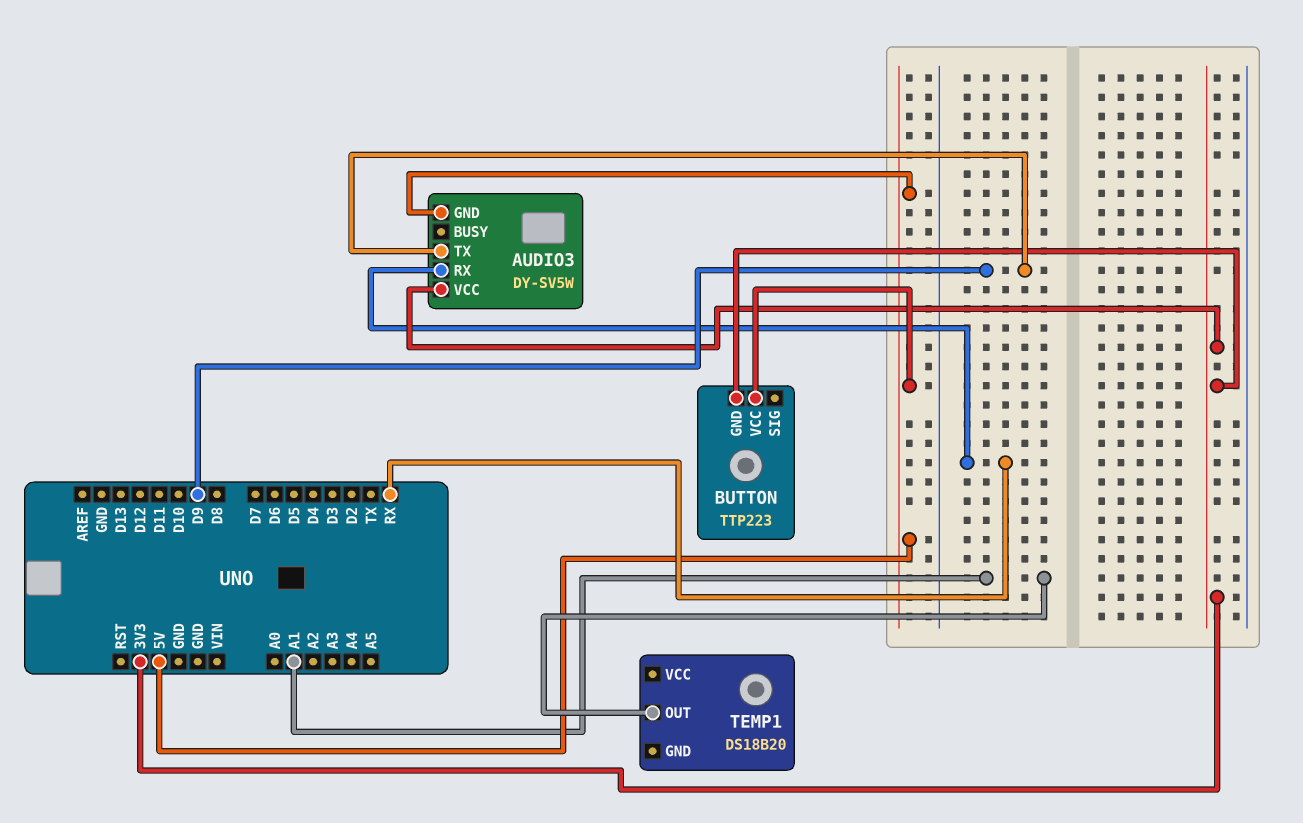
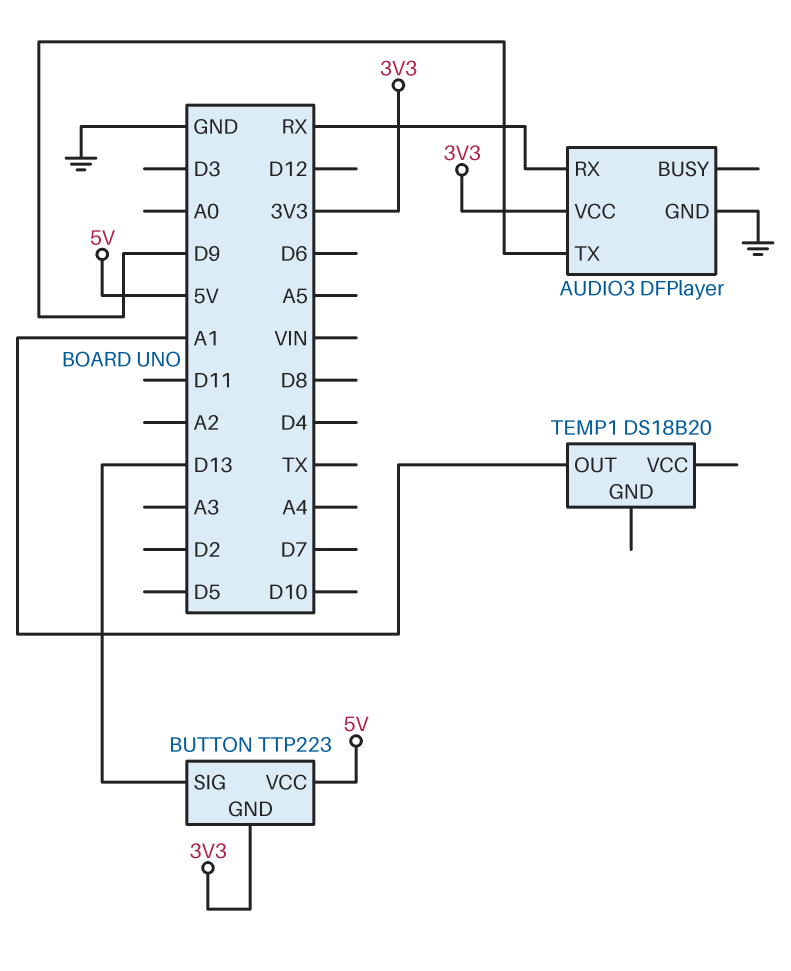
AUDIO3: DY-SV5W -> DFPlayer
AUDIO3 pin GND: 5V -> GND
BUTTON pin SIG: none -> D13

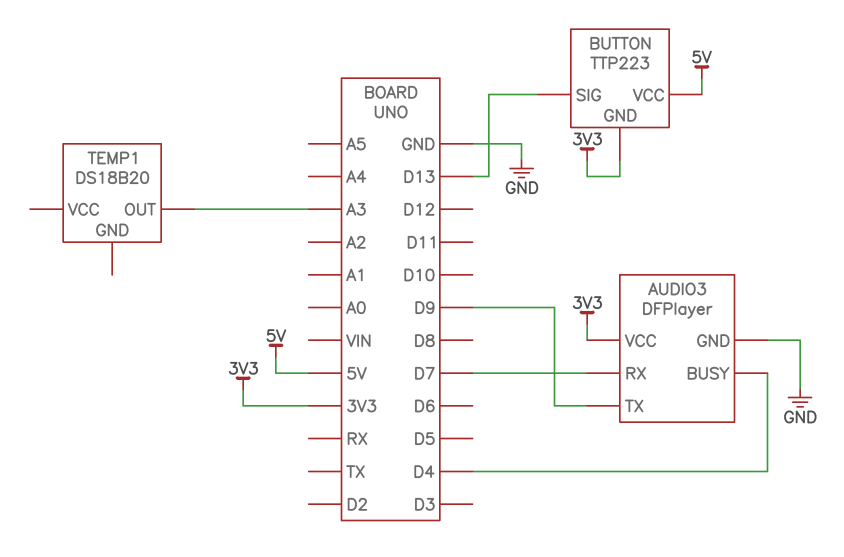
AUDIO3 pin BUSY: none -> D4
AUDIO3 pin RX: RX -> D7
TEMP1 pin OUT: A1 -> A3

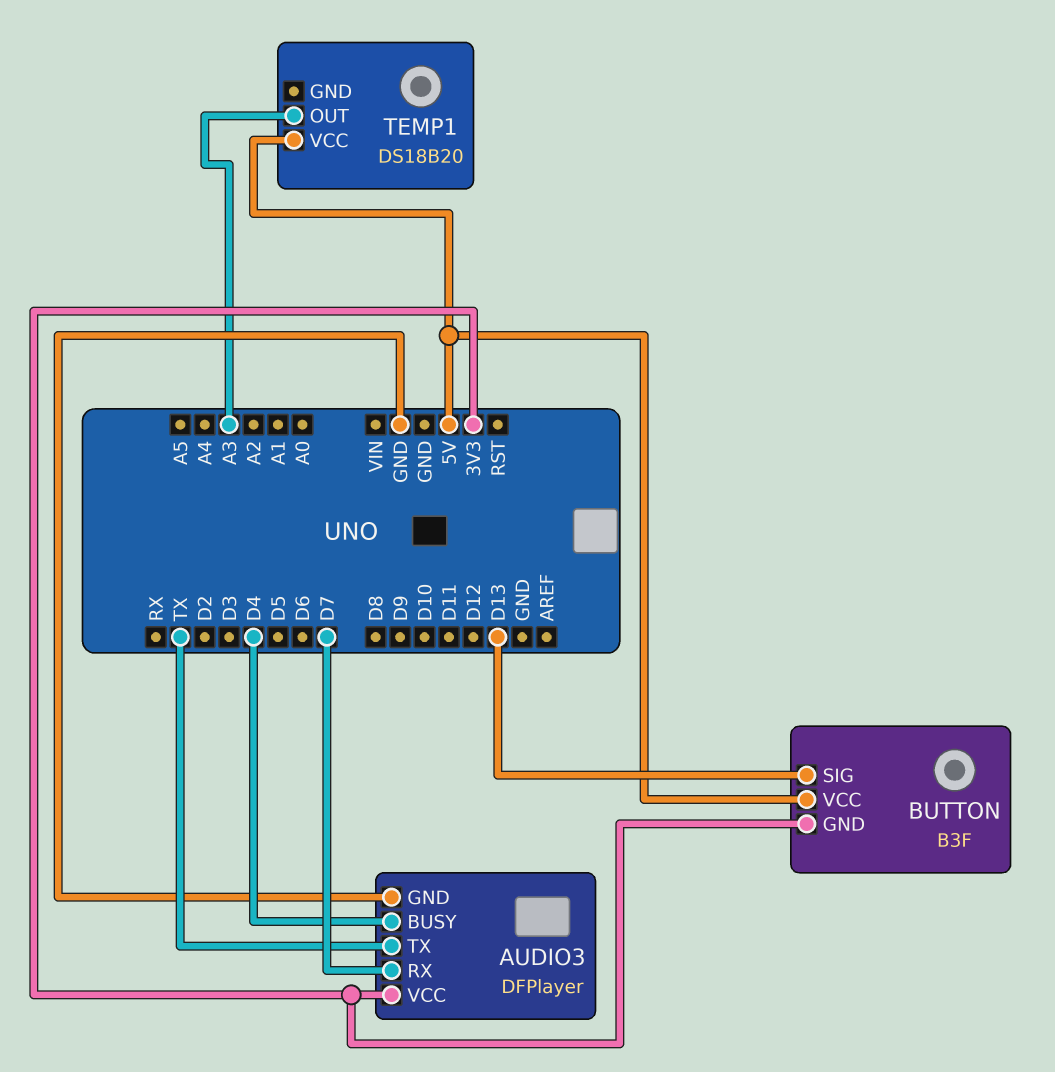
AUDIO3 pin TX: D9 -> TX
BUTTON: TTP223 -> B3F
TEMP1 pin VCC: none -> 5V

